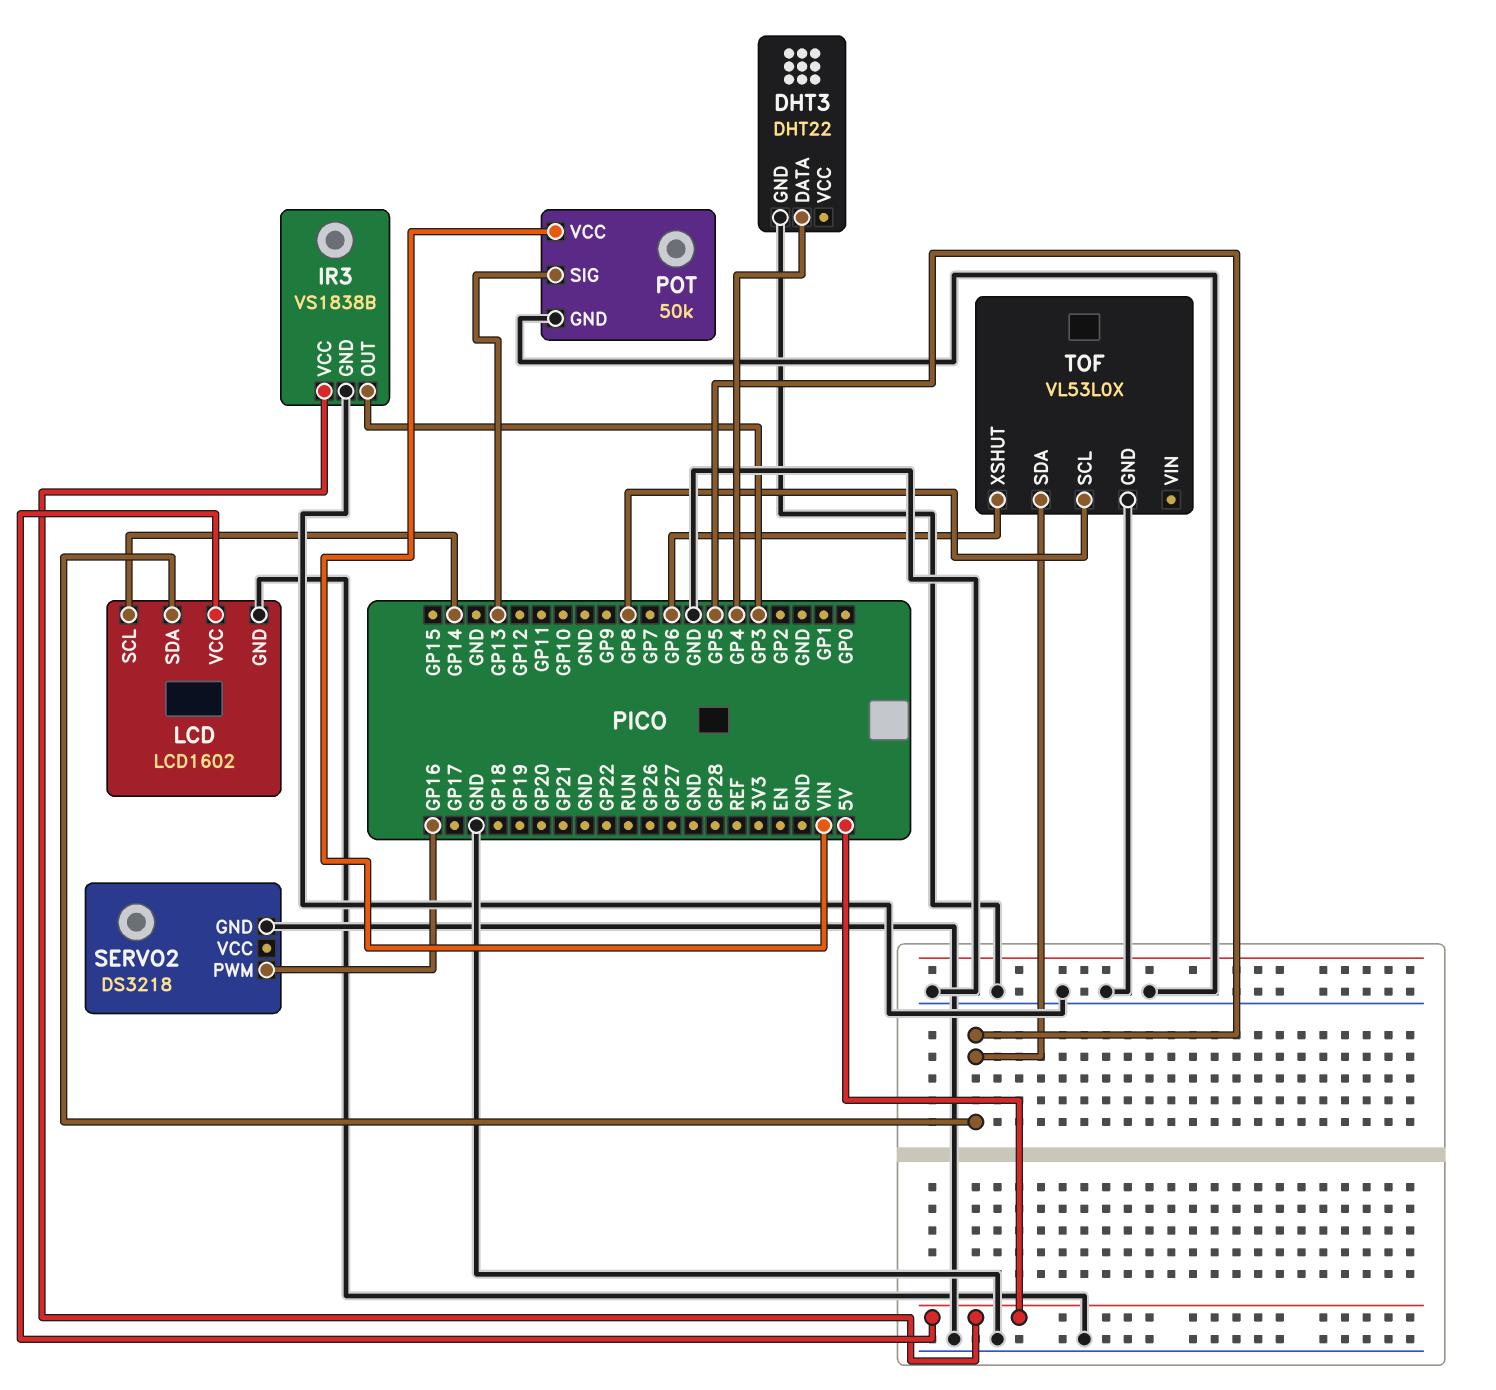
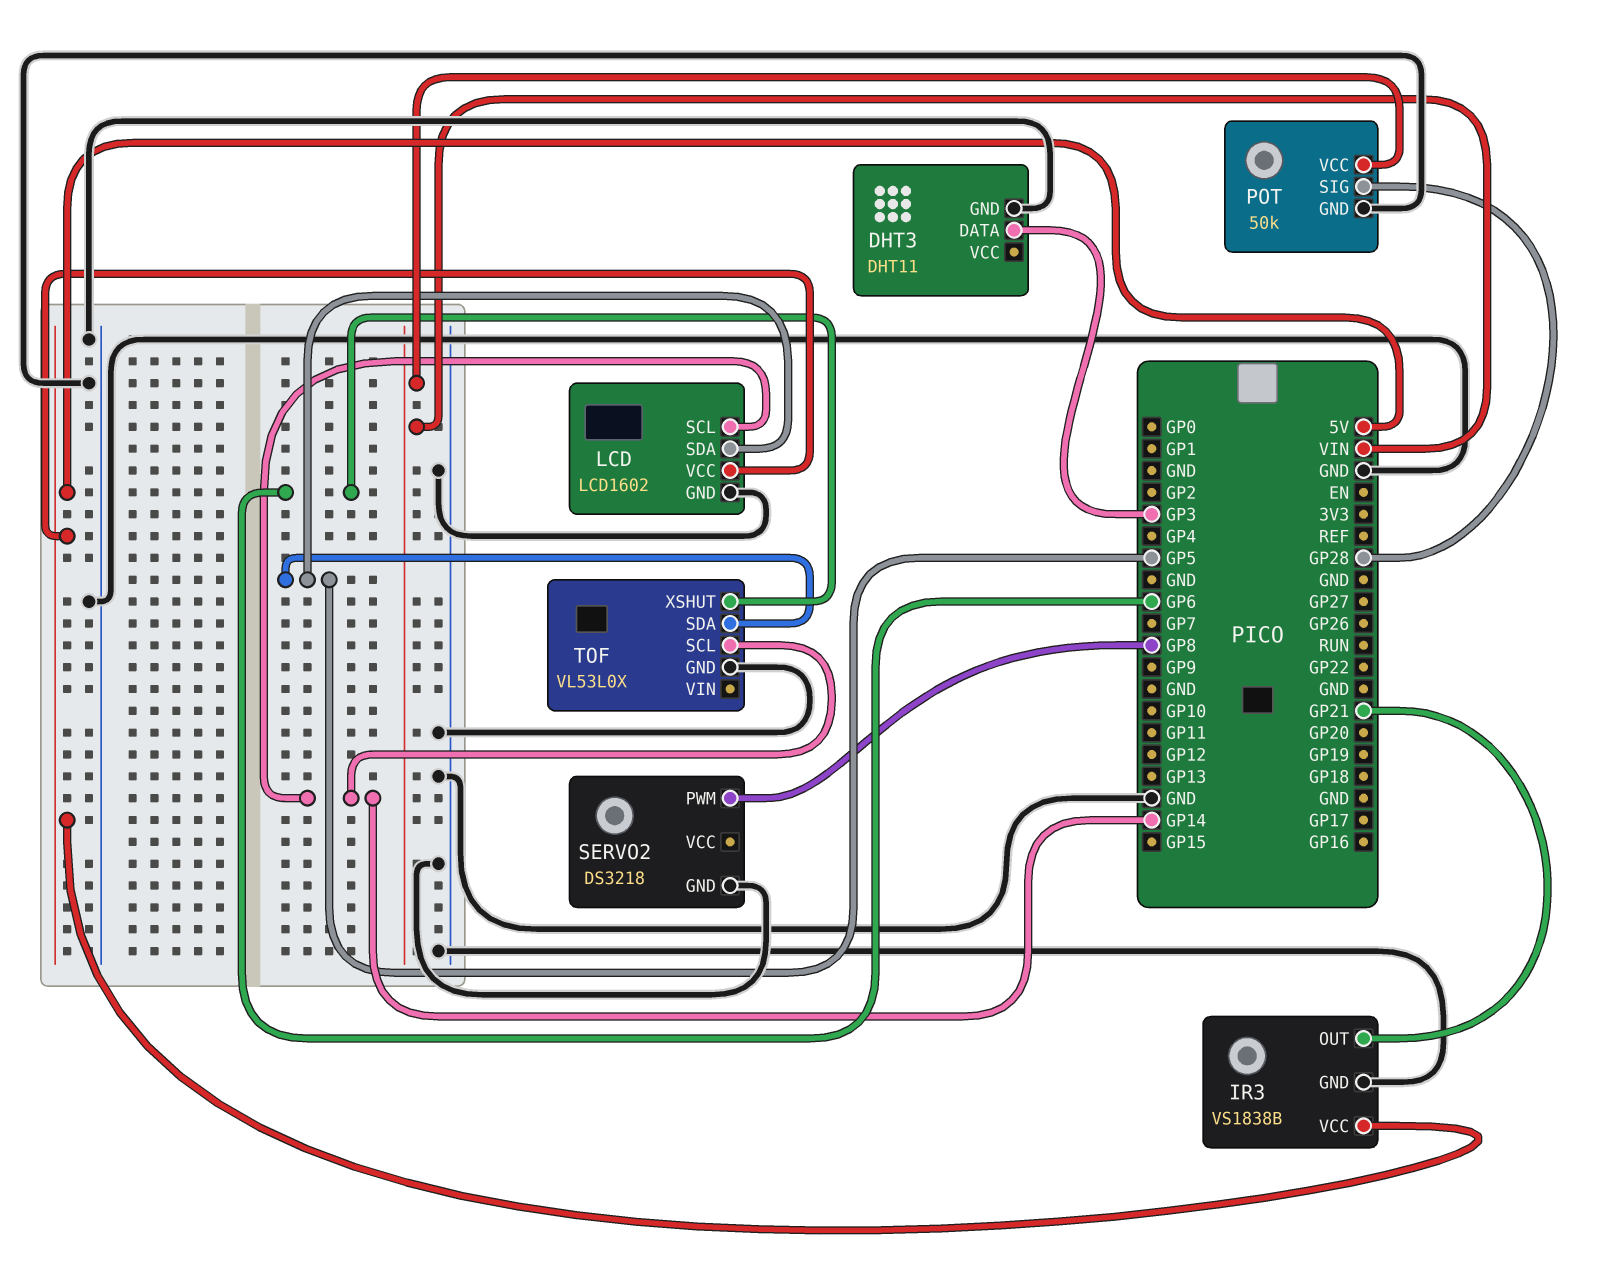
DHT3: DHT22 -> DHT11
DHT3 pin DATA: GP4 -> GP3
IR3 pin OUT: GP3 -> GP21
POT pin SIG: GP13 -> GP28
SERVO2 pin PWM: GP16 -> GP8
TOF pin SCL: GP8 -> GP14

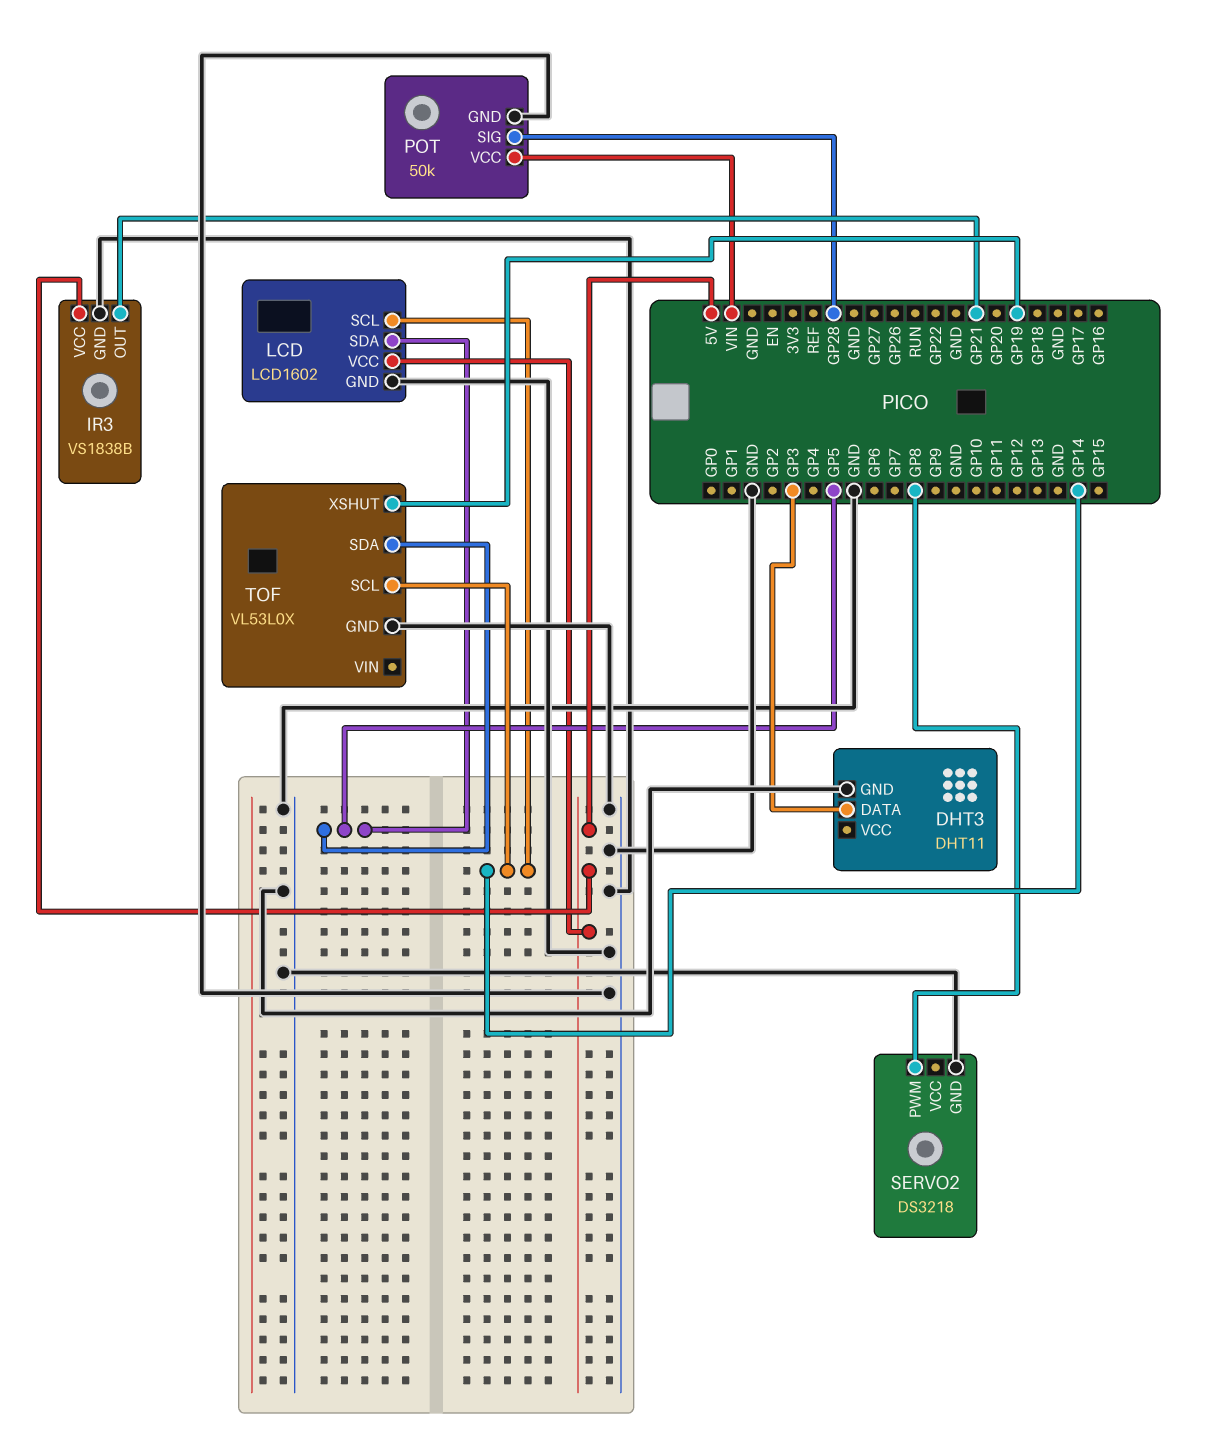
TOF pin XSHUT: GP6 -> GP19

